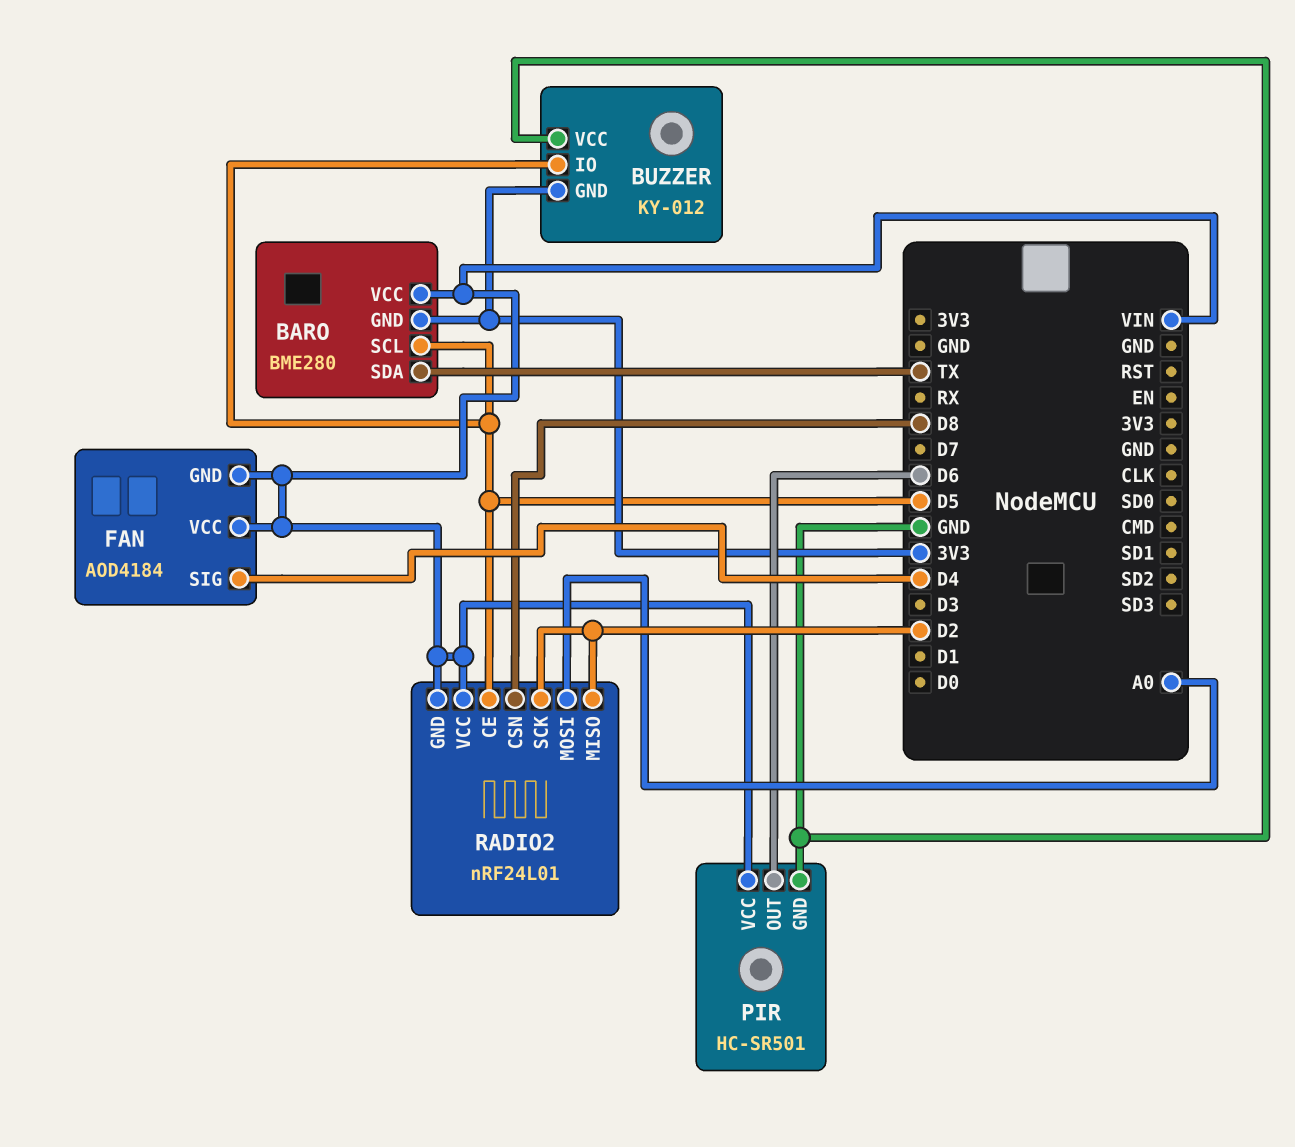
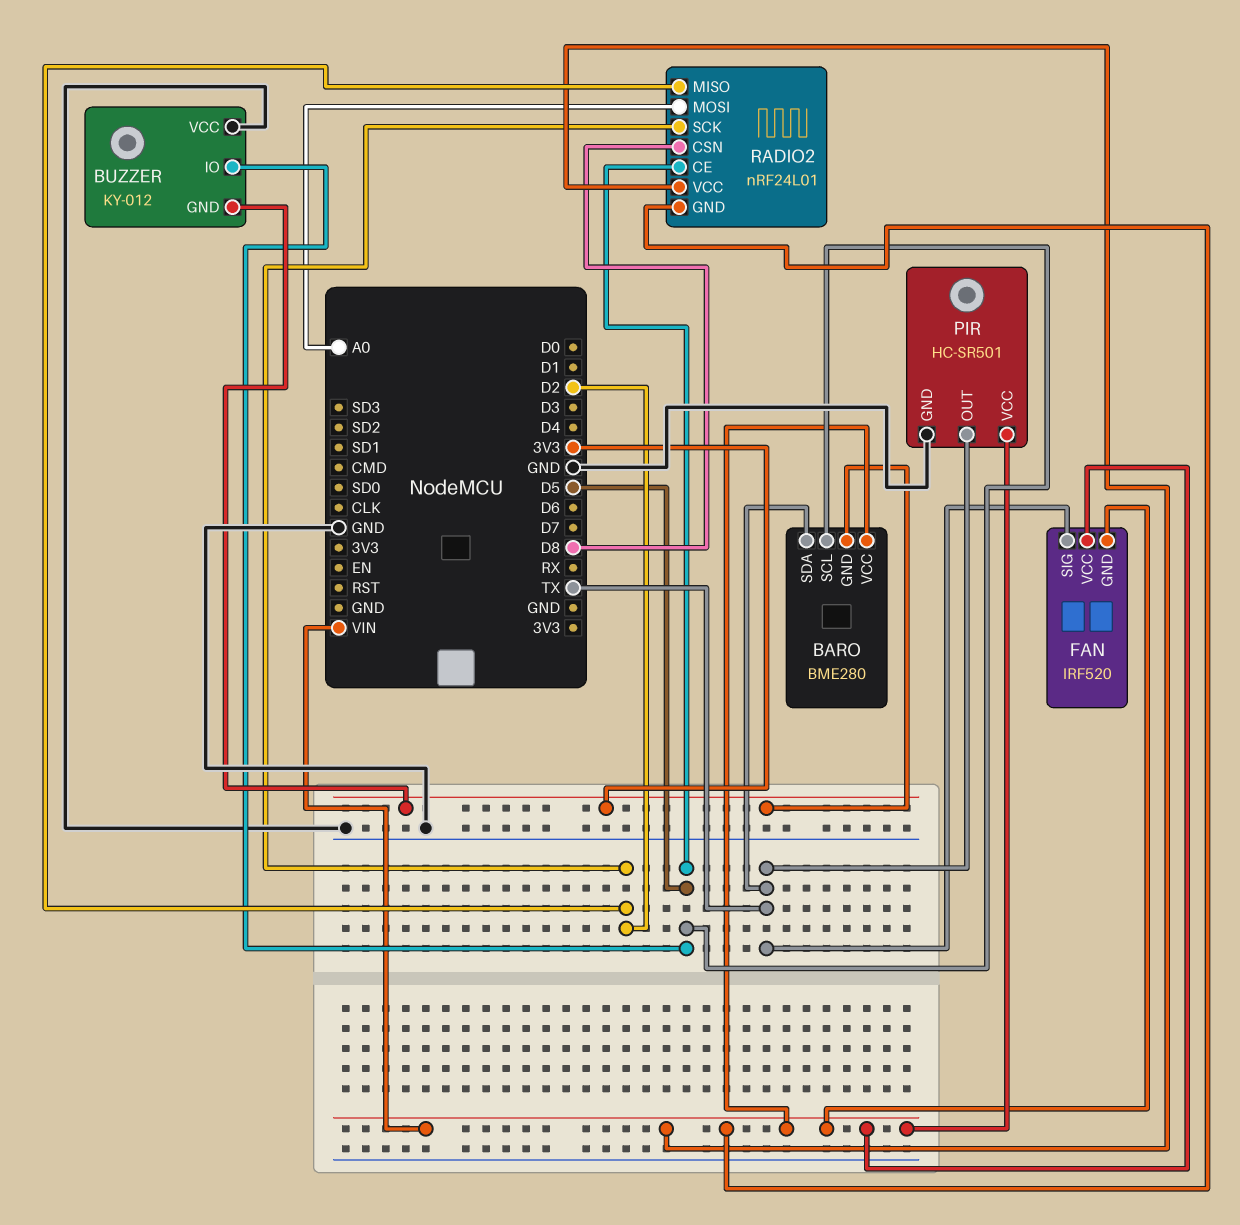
FAN: AOD4184 -> IRF520
FAN pin SIG: D4 -> TX
PIR pin OUT: D6 -> TX

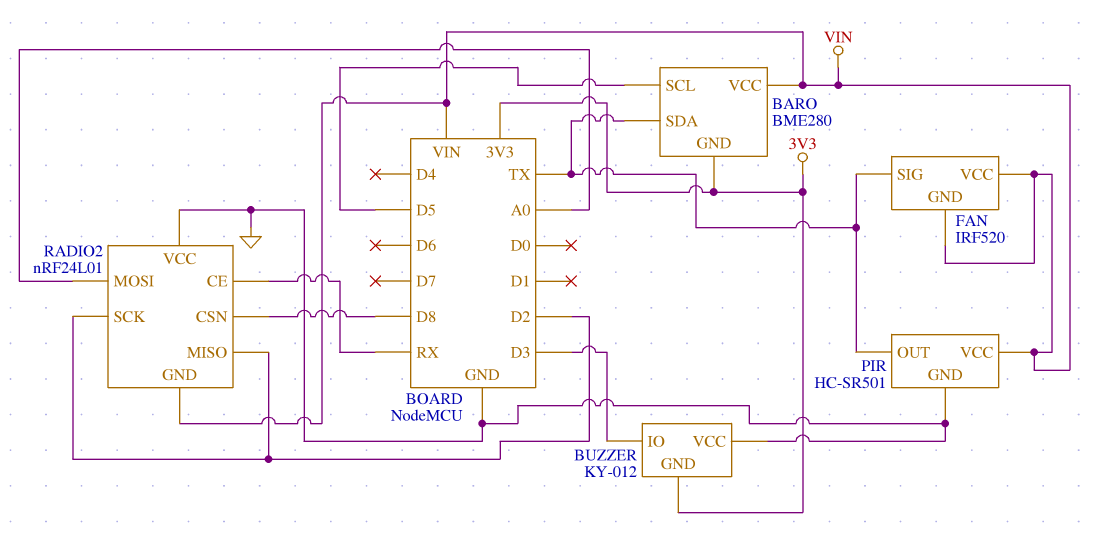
BUZZER pin IO: D5 -> D3
RADIO2 pin CE: D5 -> RX
RADIO2 pin VCC: VIN -> GND

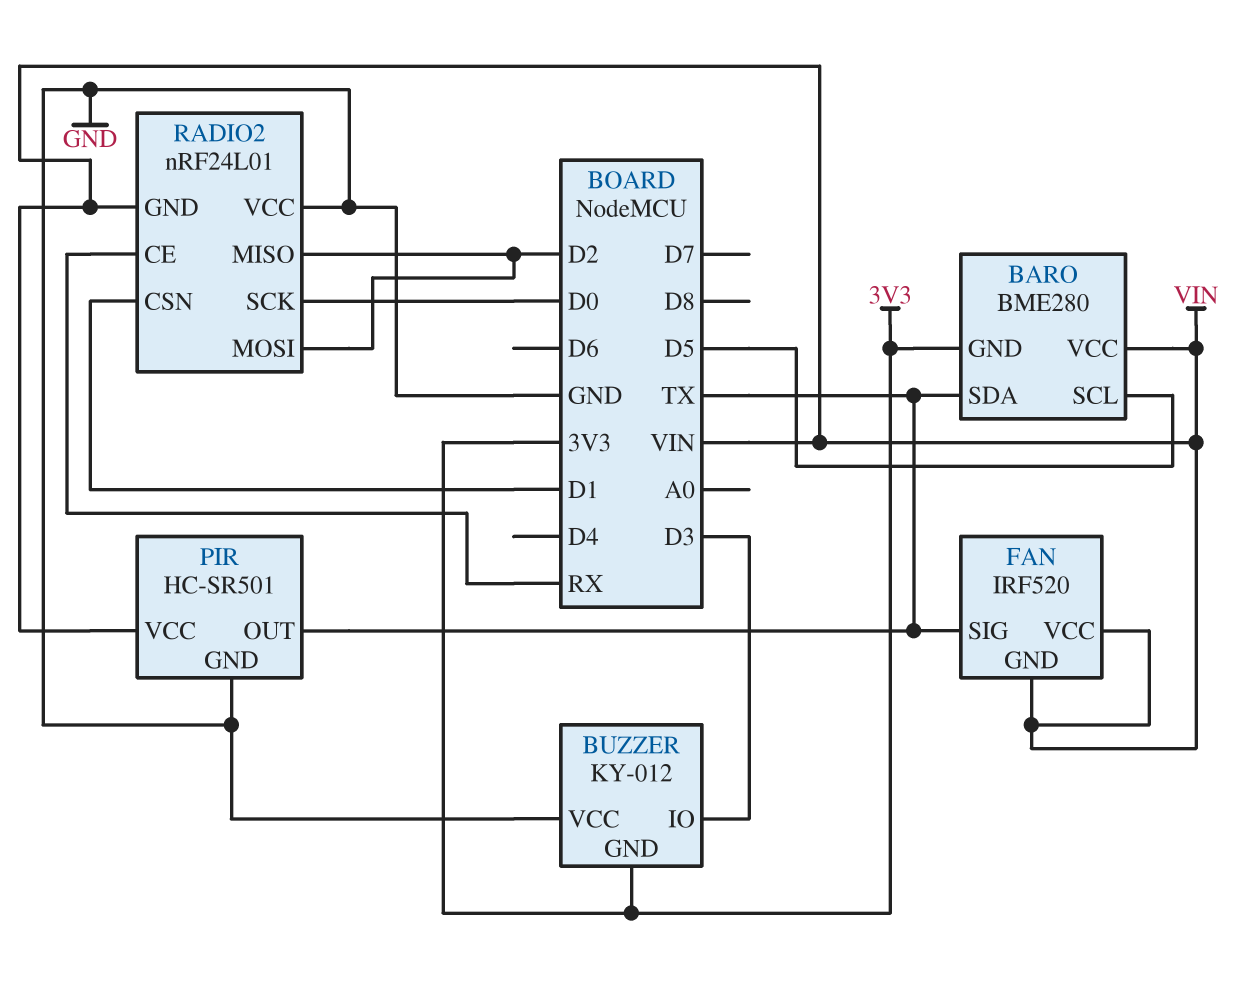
RADIO2 pin CSN: D8 -> D1
RADIO2 pin MOSI: A0 -> D2
RADIO2 pin SCK: D2 -> D0

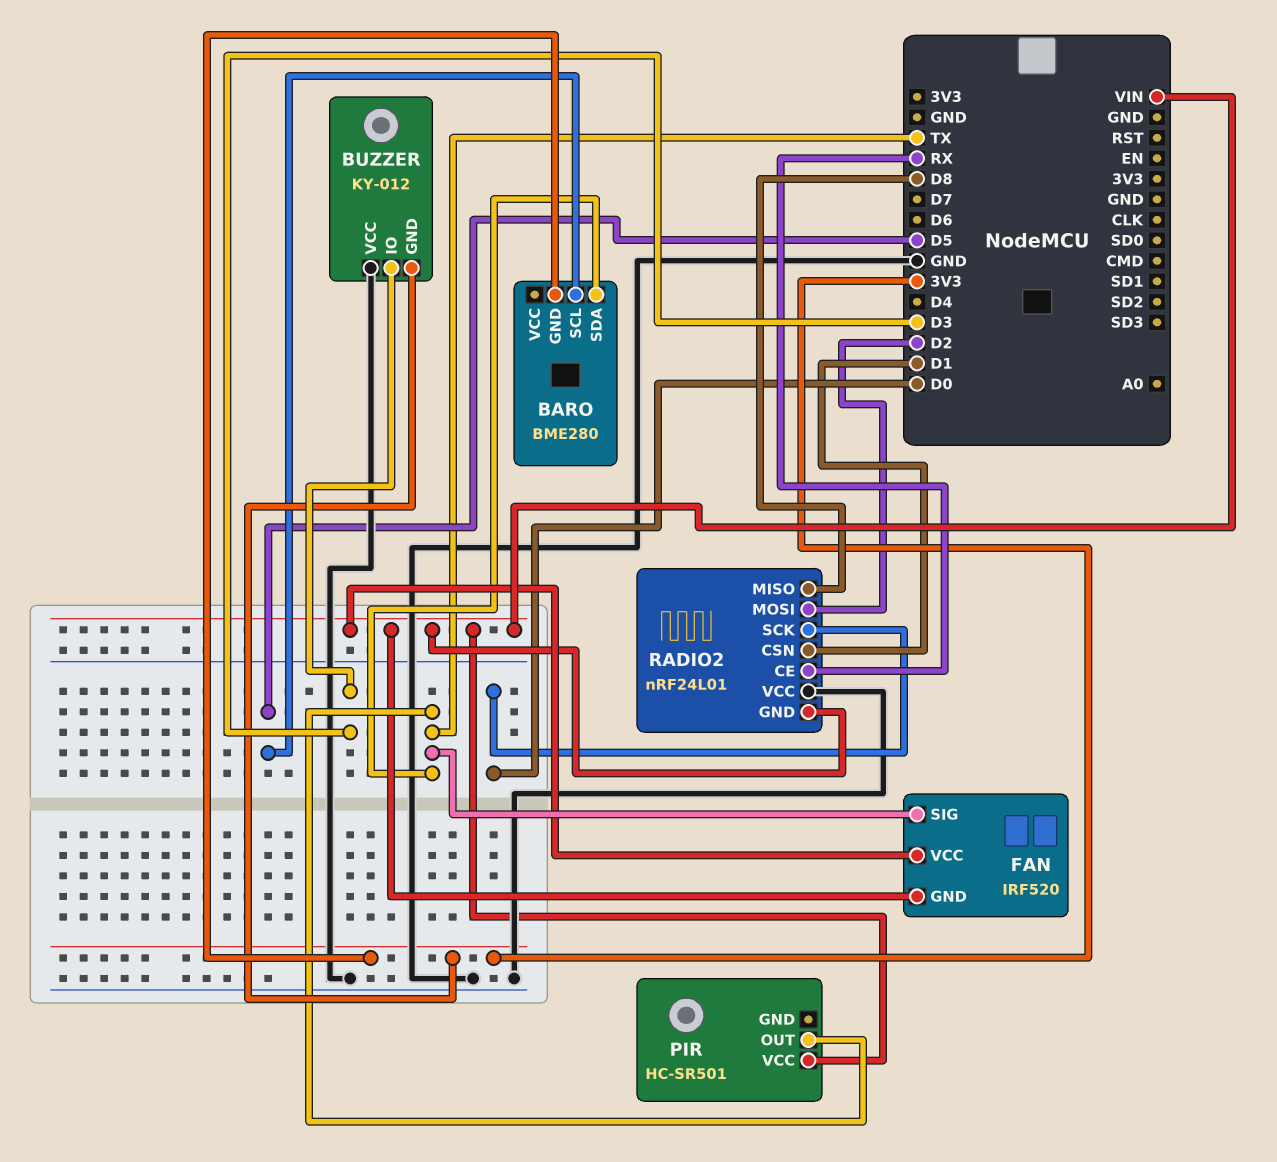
BARO pin VCC: VIN -> none
PIR pin GND: GND -> none
RADIO2 pin MISO: D2 -> D8

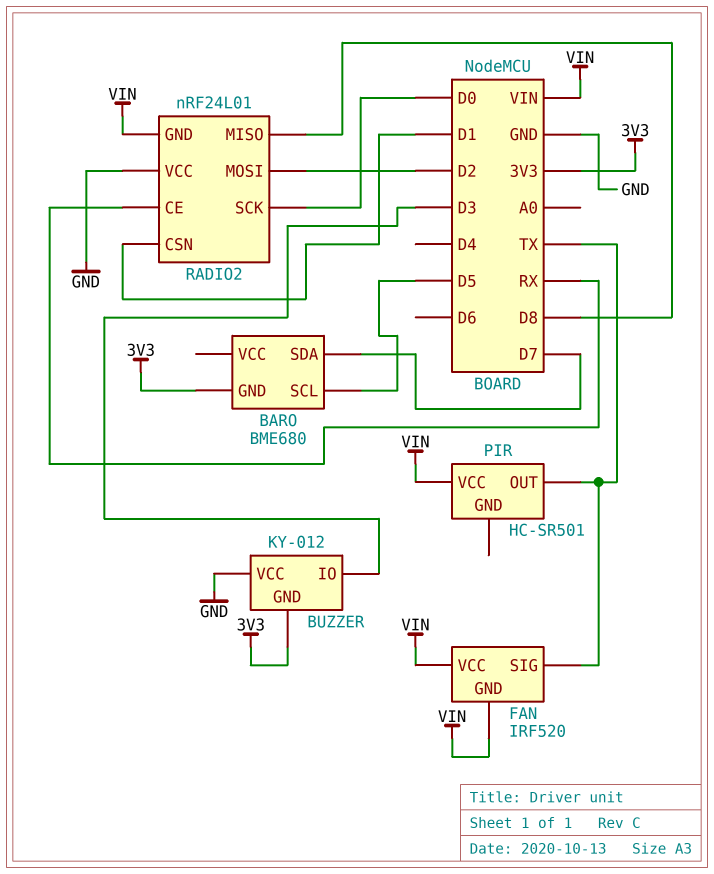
BARO: BME280 -> BME680
BARO pin SDA: TX -> D7

